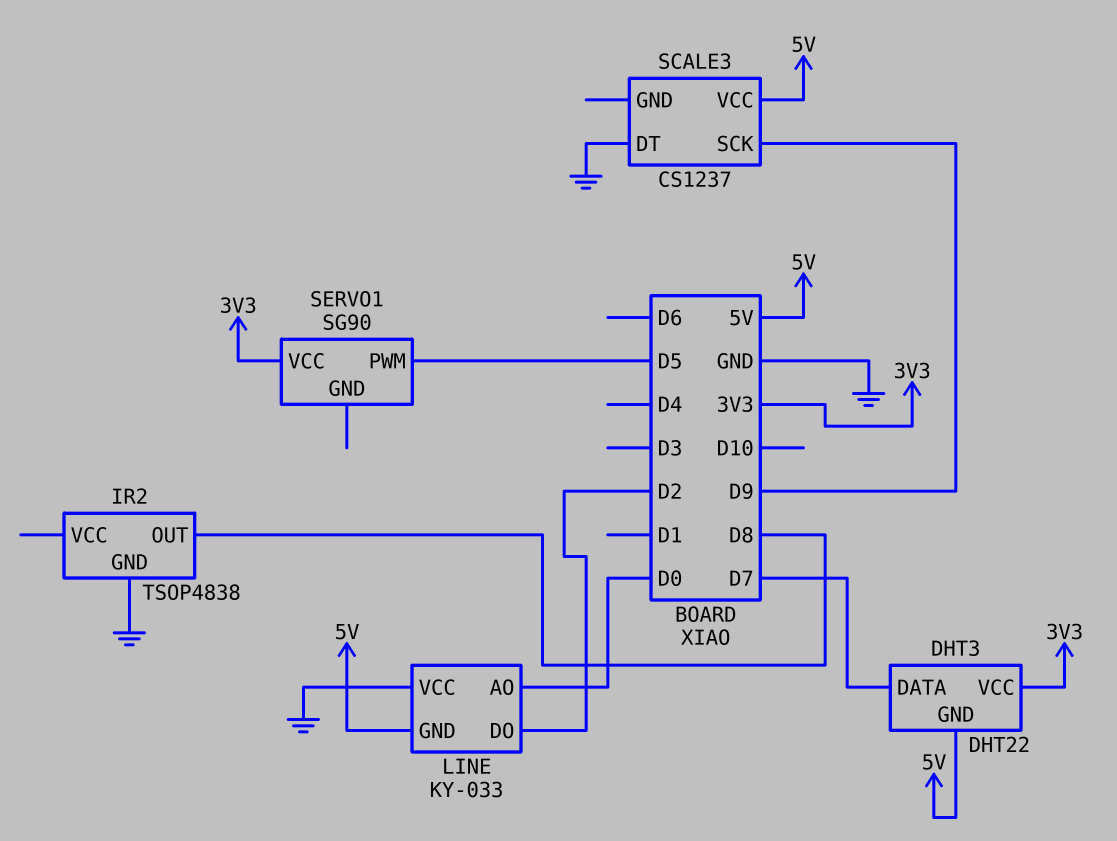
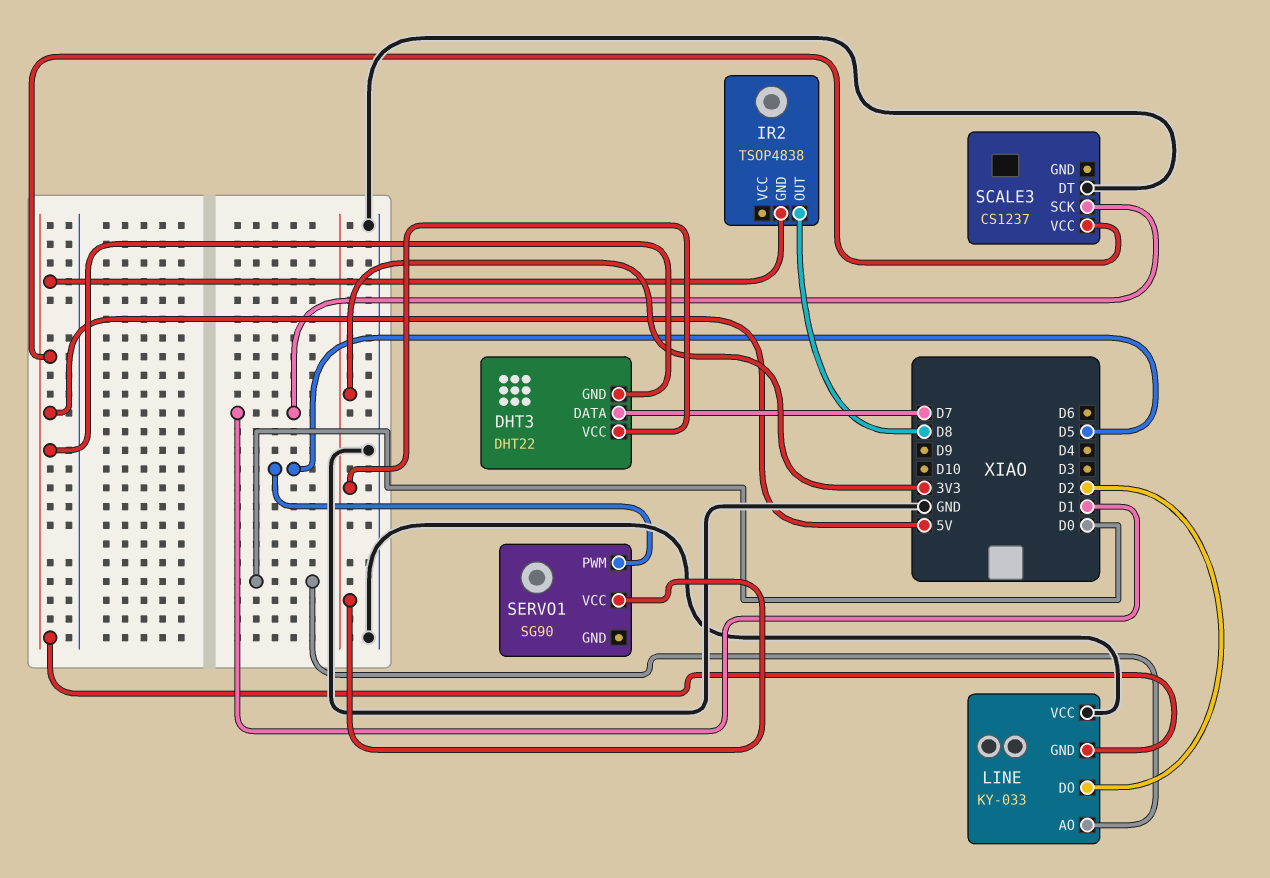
IR2 pin GND: GND -> 5V
SCALE3 pin SCK: D9 -> D1

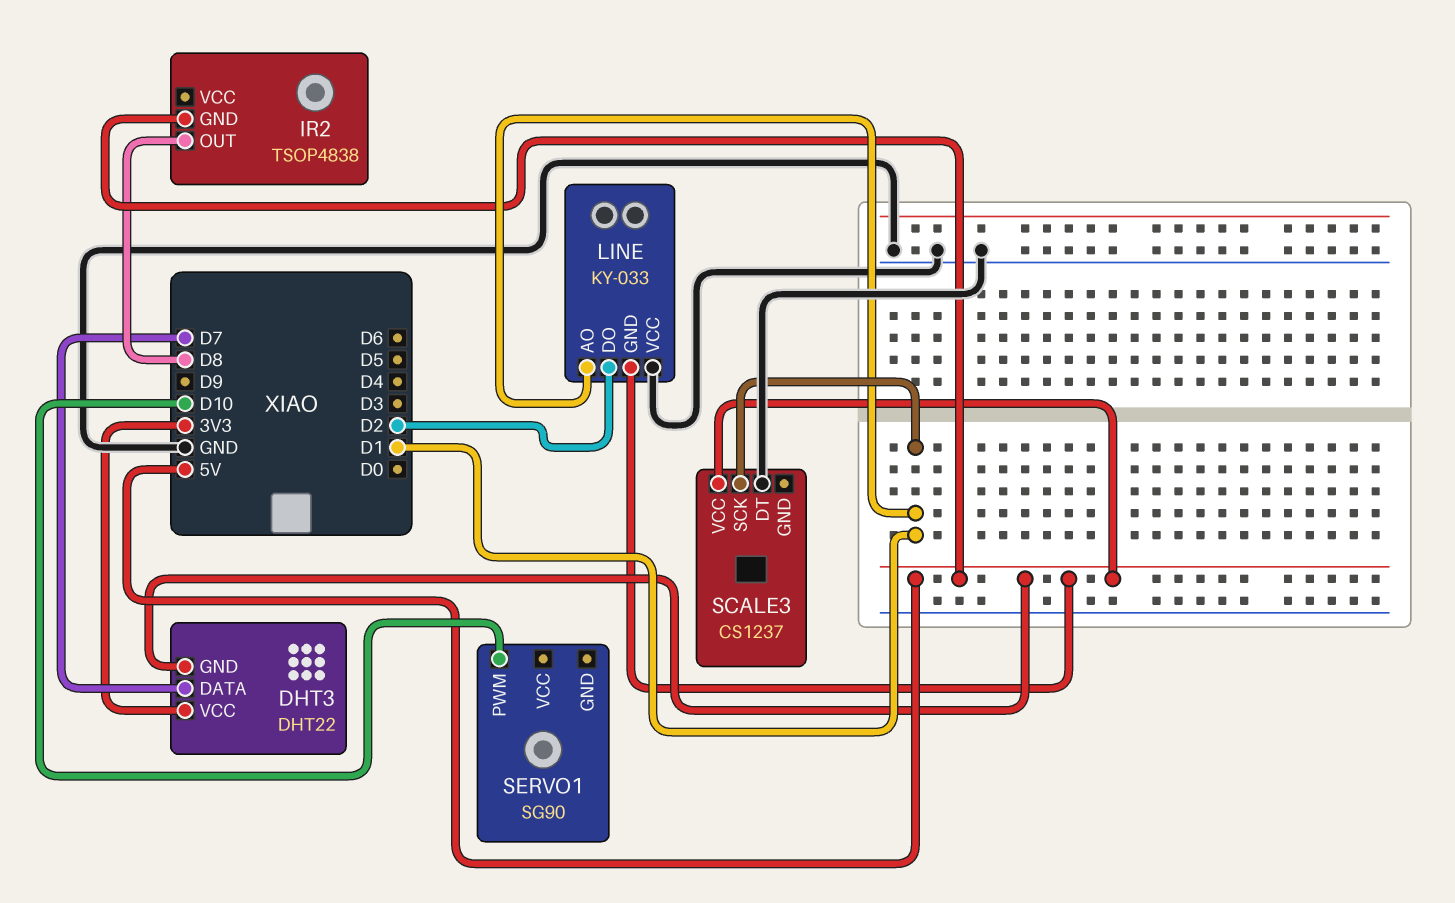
LINE pin AO: D0 -> D1
SERVO1 pin PWM: D5 -> D10
SERVO1 pin VCC: 3V3 -> none

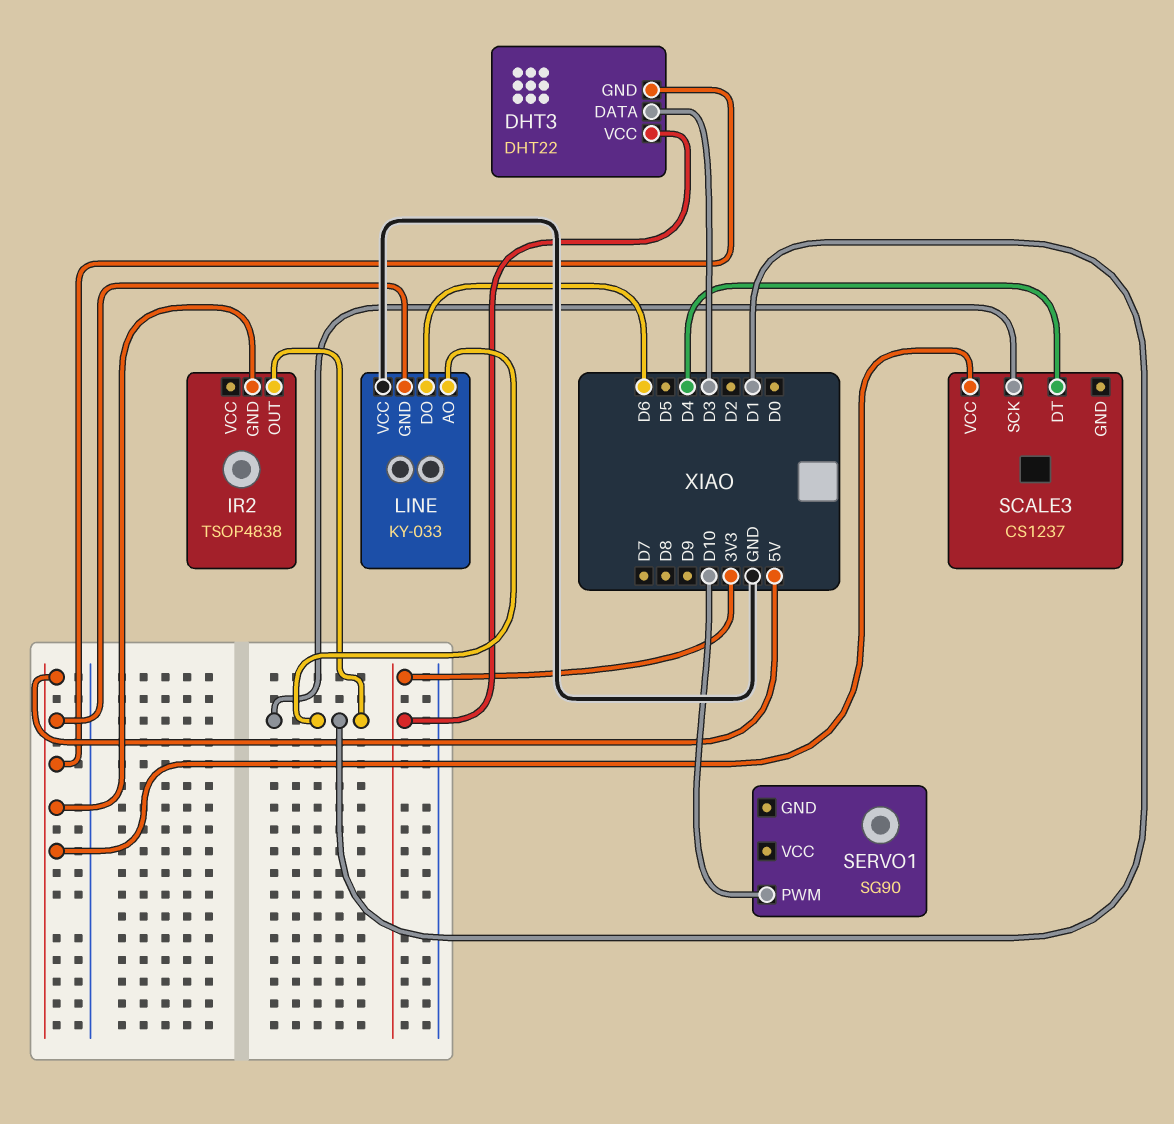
DHT3 pin DATA: D7 -> D3
IR2 pin OUT: D8 -> D1
LINE pin DO: D2 -> D6
SCALE3 pin DT: GND -> D4

